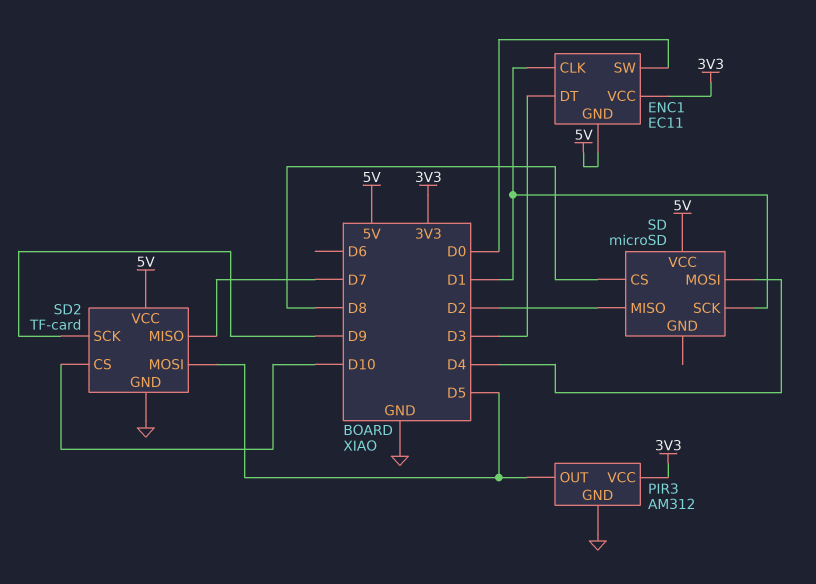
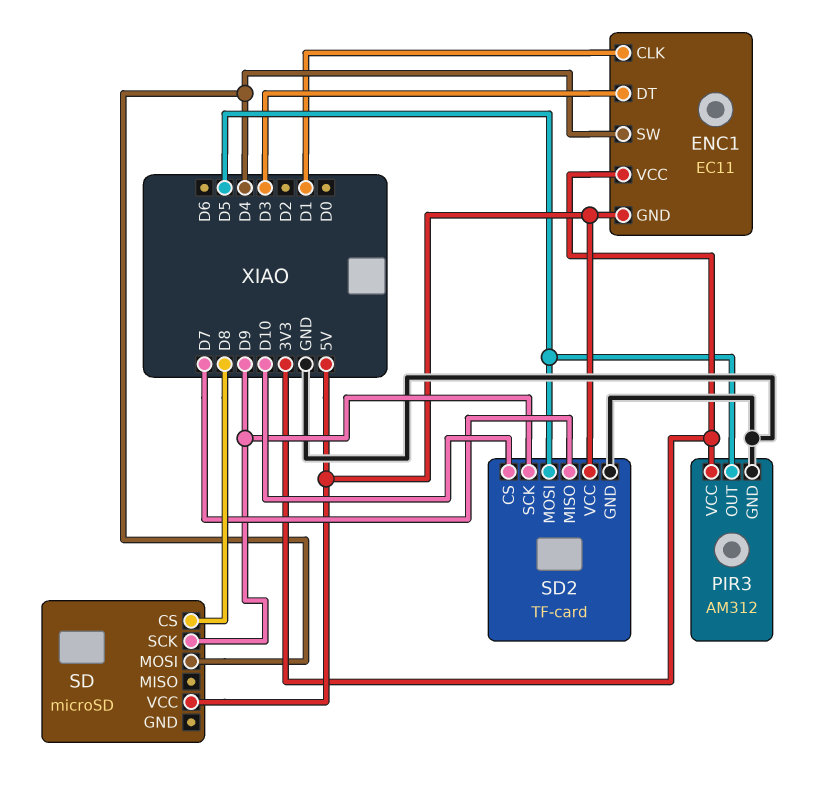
ENC1 pin SW: D0 -> D4
SD pin MISO: D2 -> none
SD pin SCK: D1 -> D9

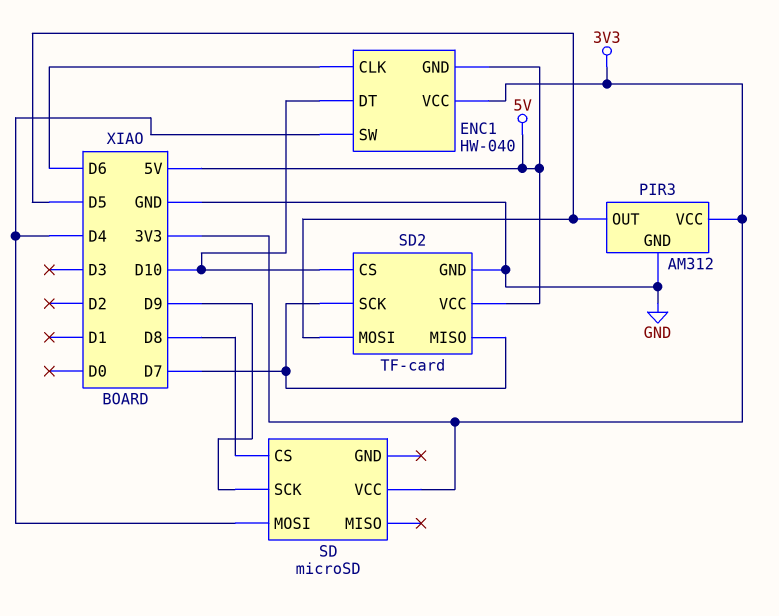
ENC1: EC11 -> HW-040
ENC1 pin CLK: D1 -> D6
ENC1 pin DT: D3 -> D10
SD pin VCC: 5V -> 3V3
SD2 pin SCK: D9 -> D7

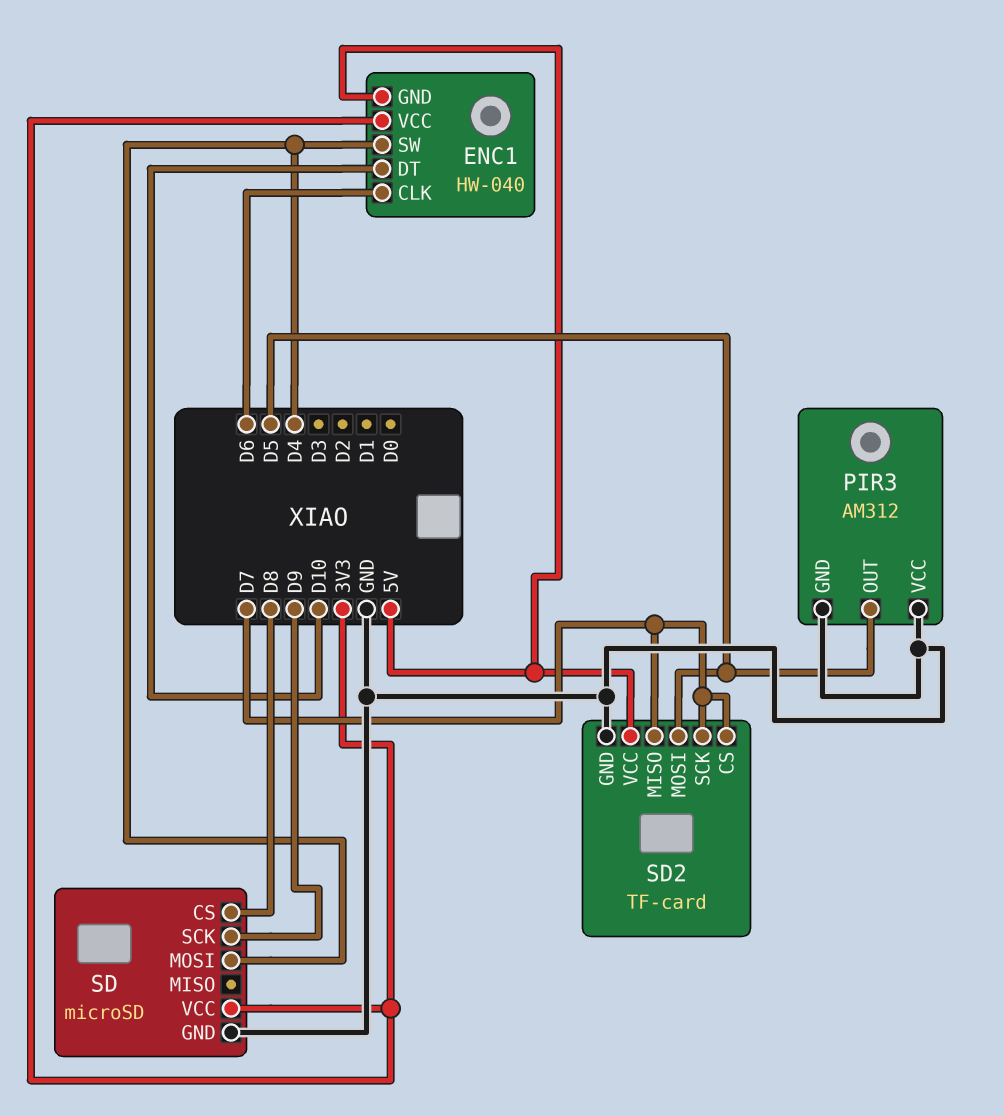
PIR3 pin VCC: 3V3 -> GND
SD pin GND: none -> GND
SD2 pin CS: D10 -> D7

